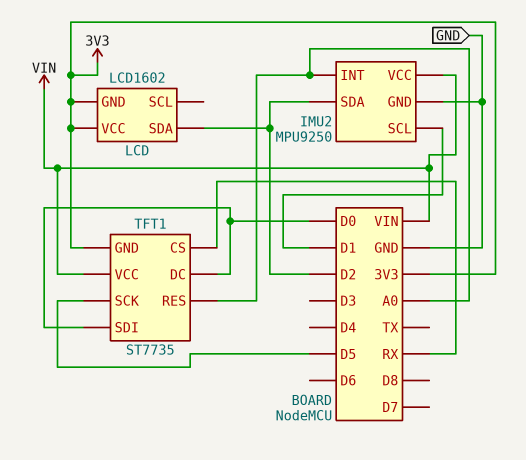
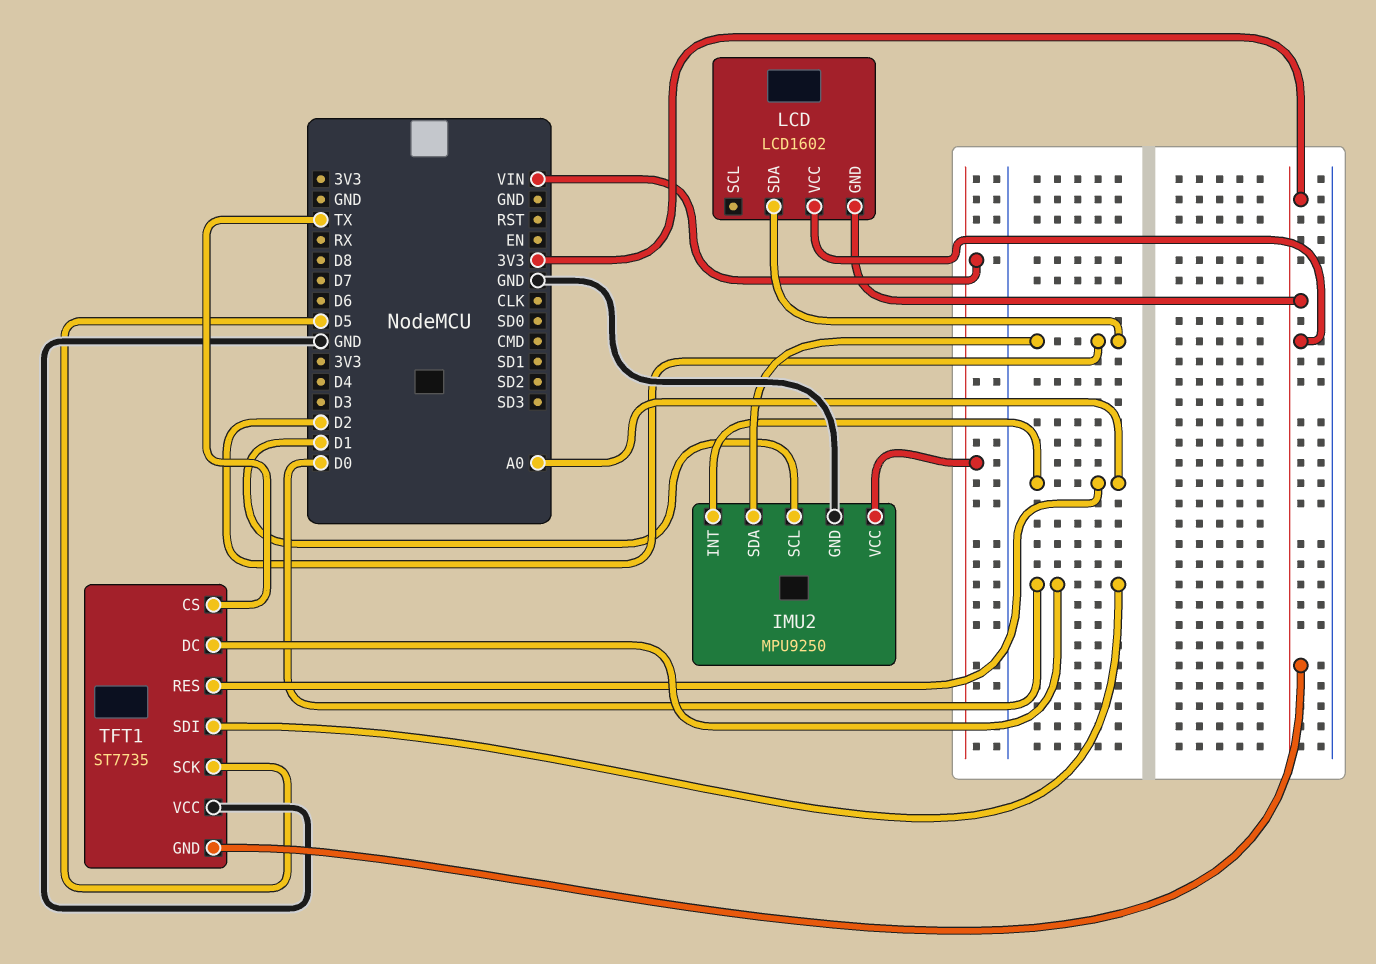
TFT1 pin CS: RX -> TX
TFT1 pin VCC: VIN -> GND

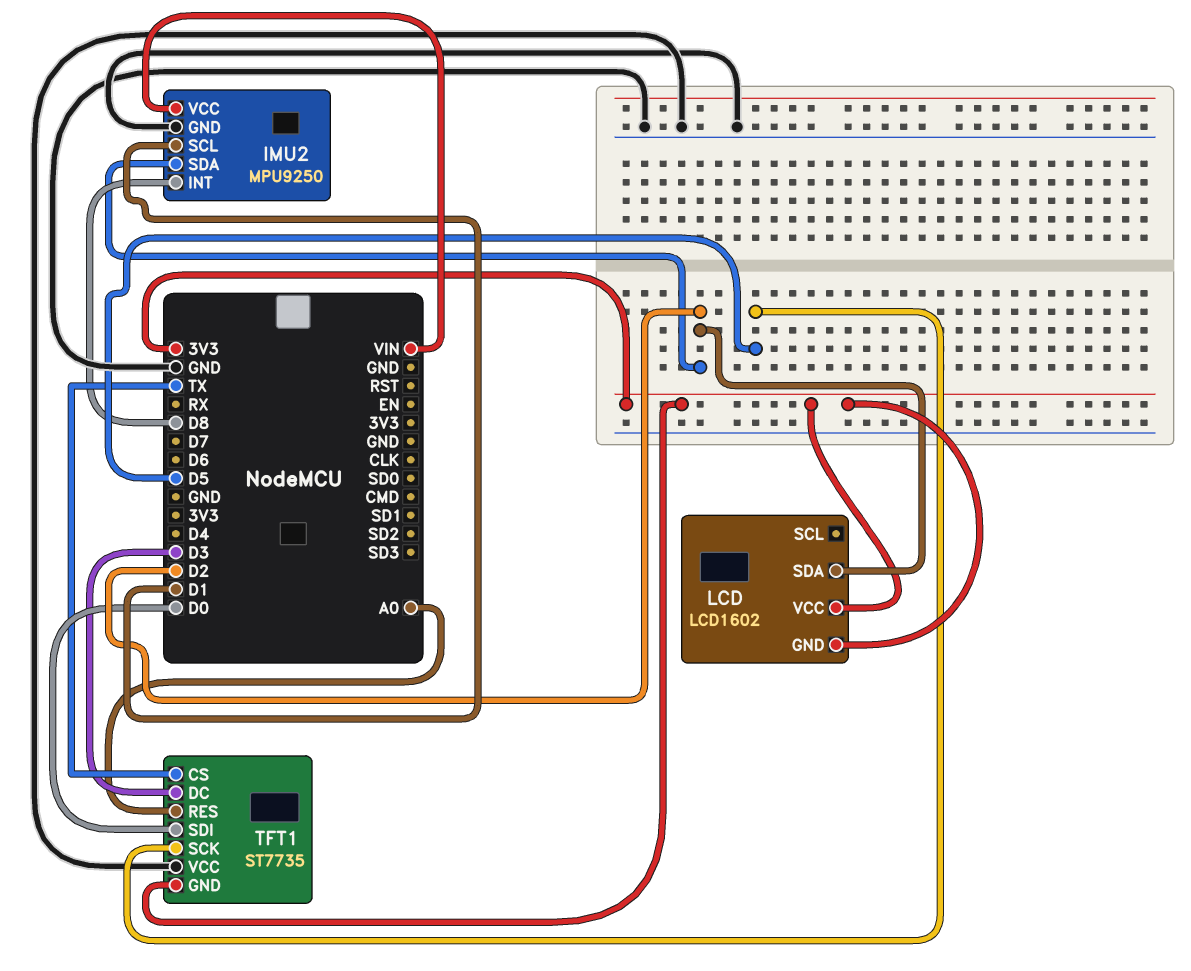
IMU2 pin INT: A0 -> D8
TFT1 pin DC: D0 -> D3

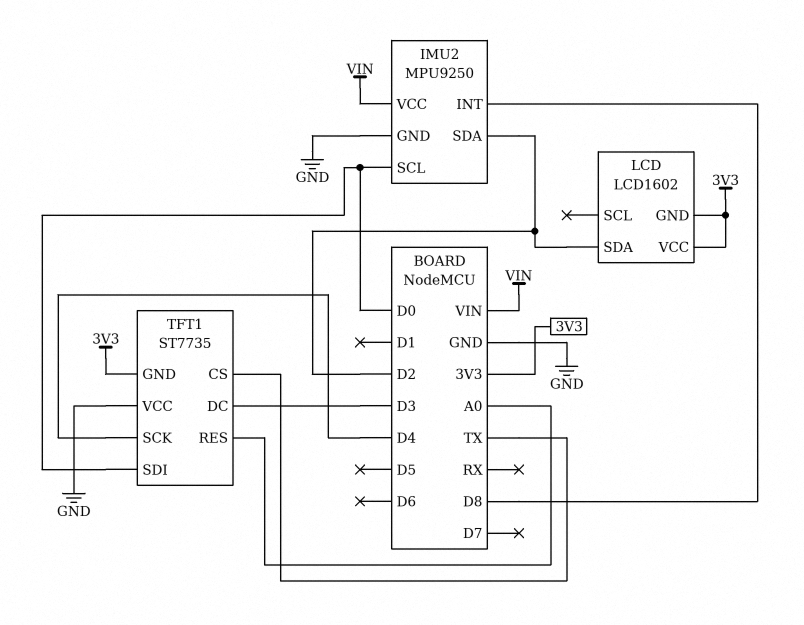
IMU2 pin SCL: D1 -> D0
TFT1 pin SCK: D5 -> D4

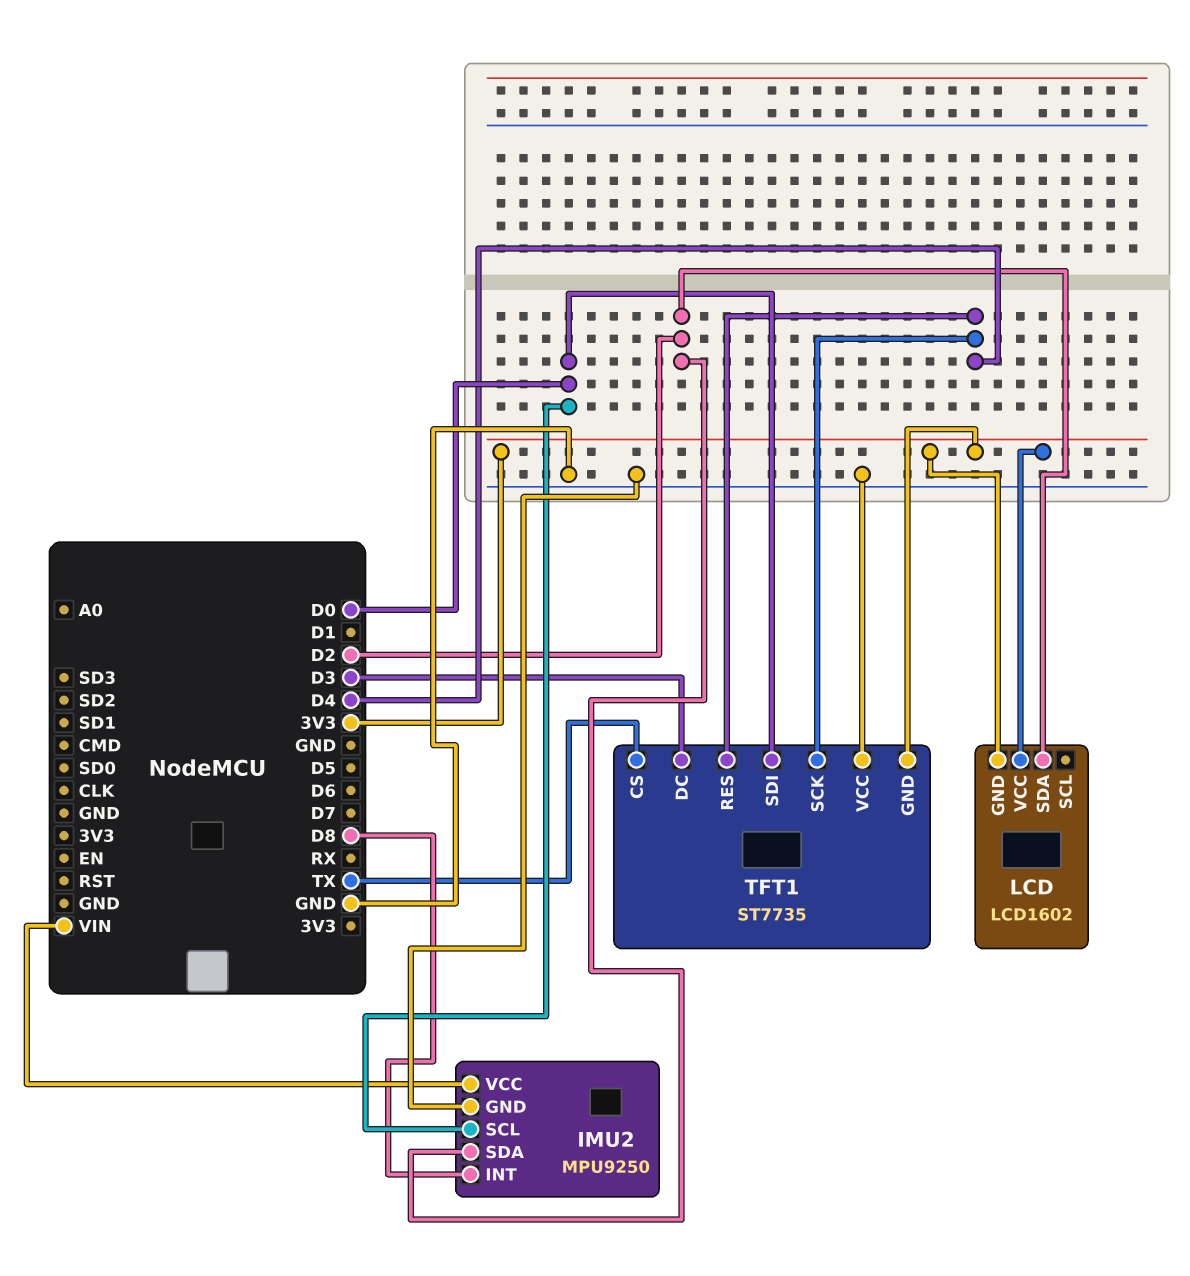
TFT1 pin RES: A0 -> D4

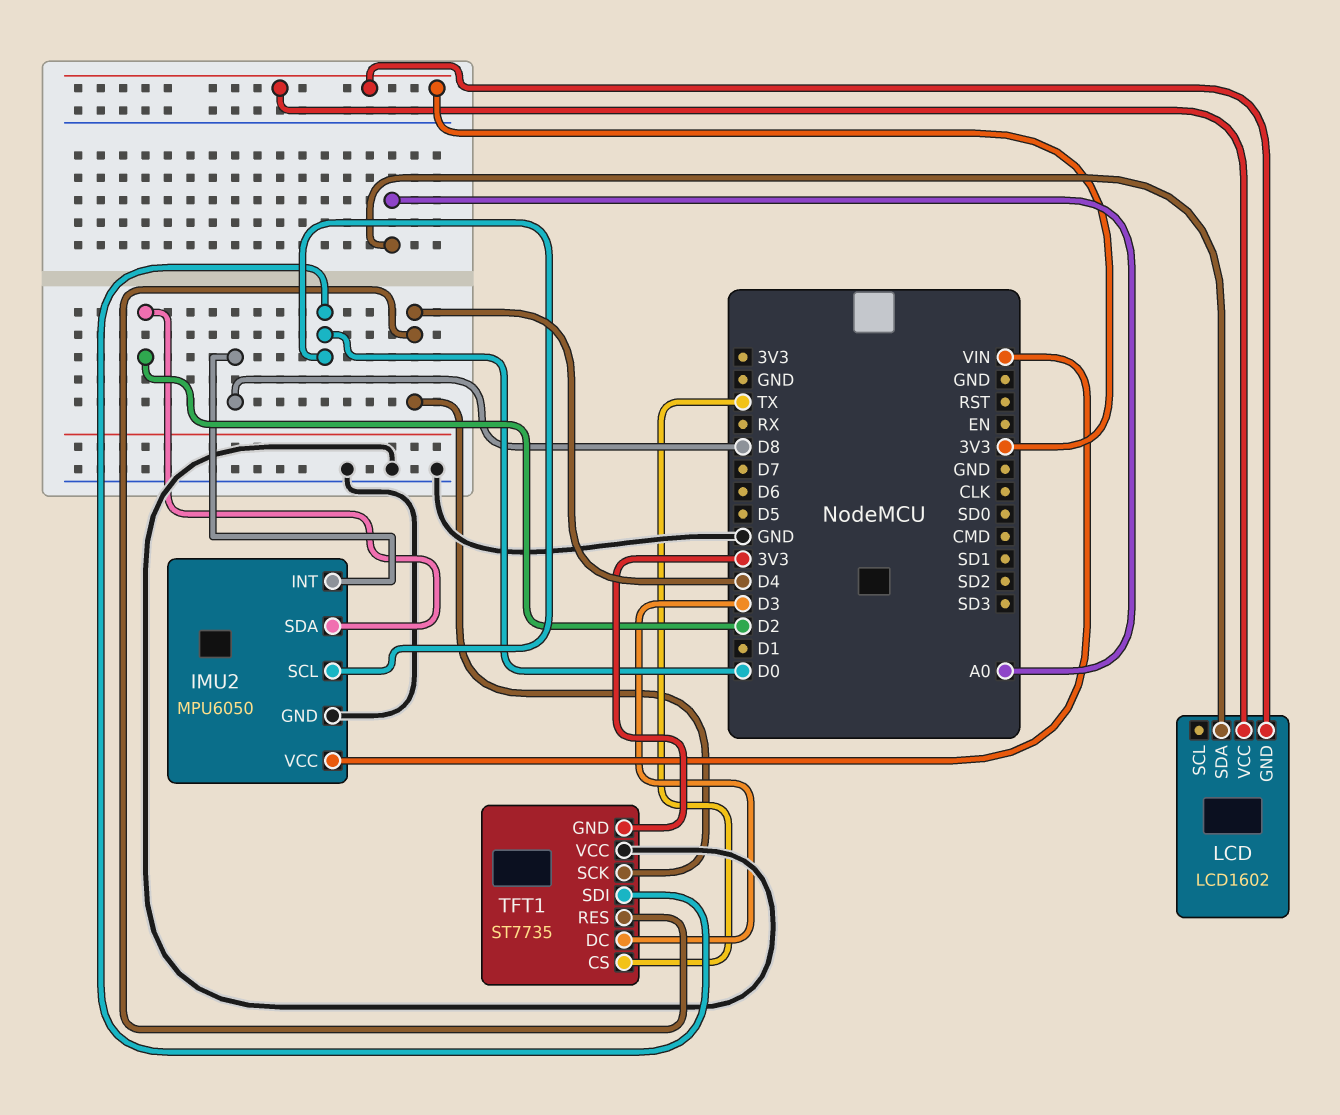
IMU2: MPU9250 -> MPU6050
LCD pin SDA: D2 -> A0

